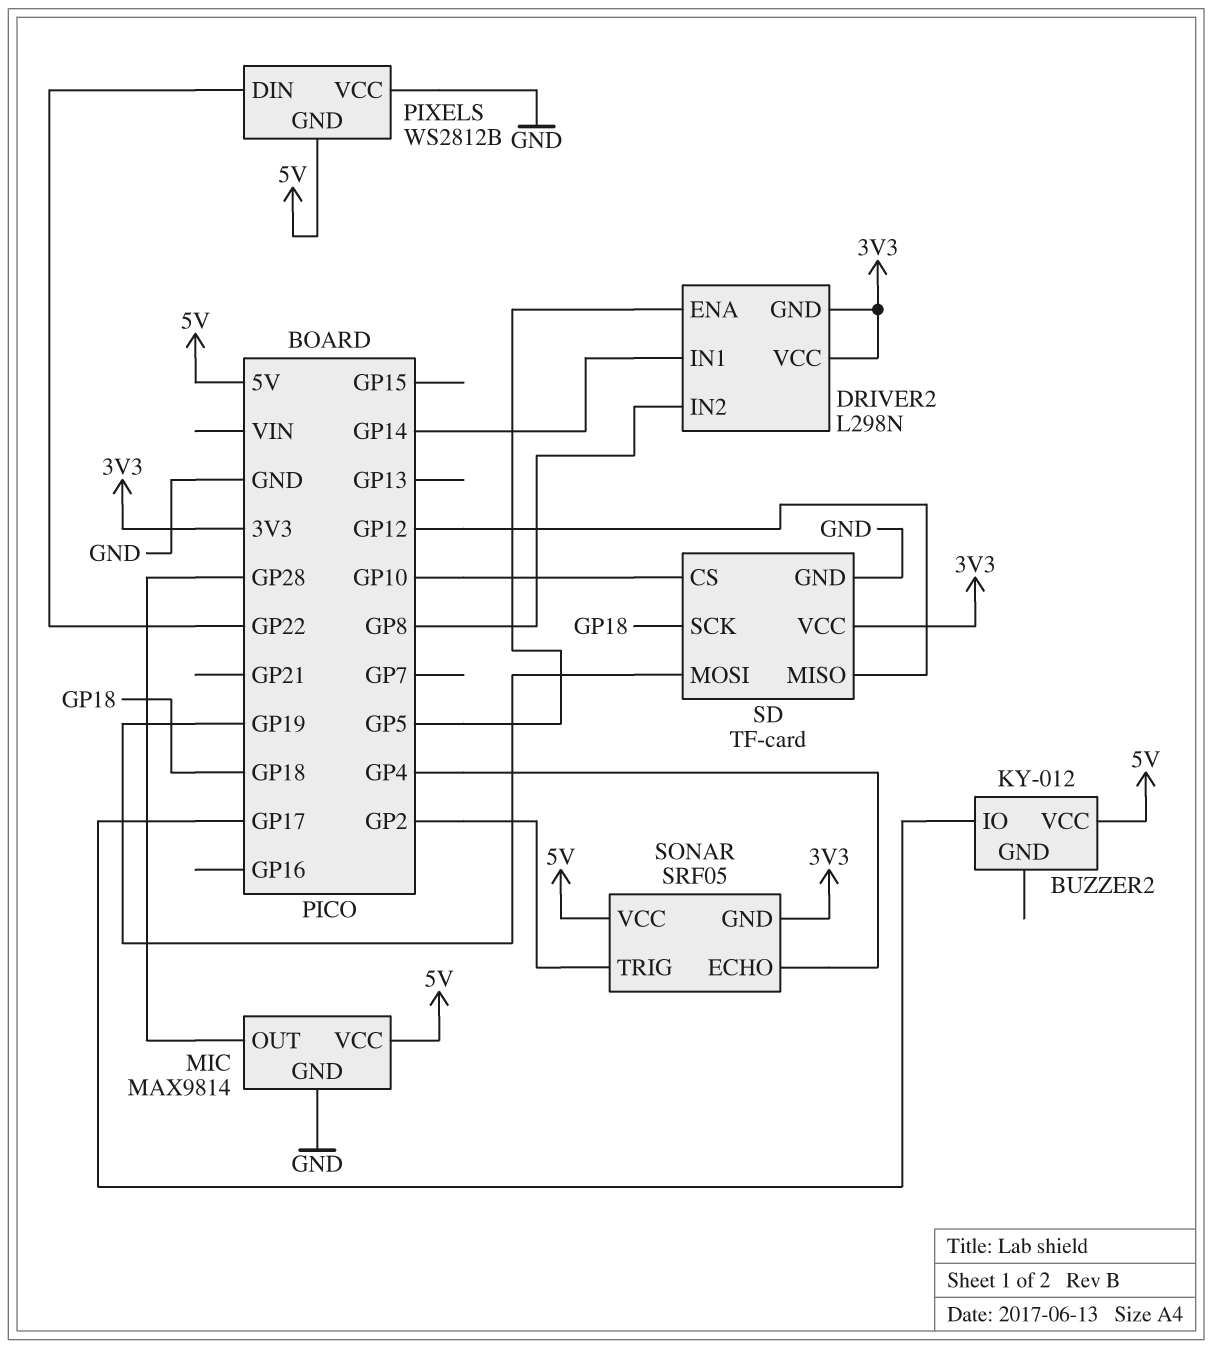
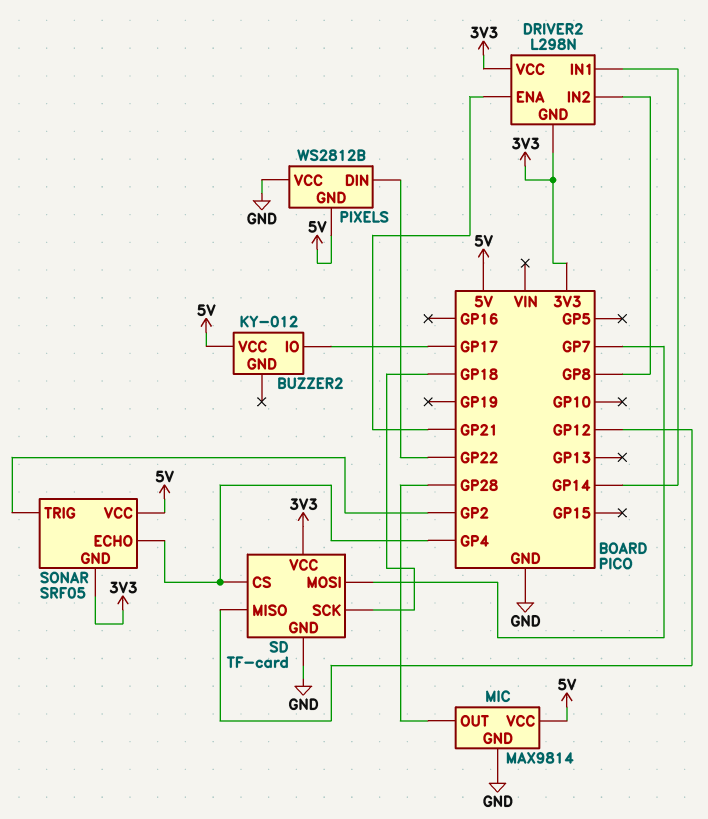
DRIVER2 pin ENA: GP5 -> GP21
SD pin CS: GP10 -> GP4
SD pin MOSI: GP19 -> GP7

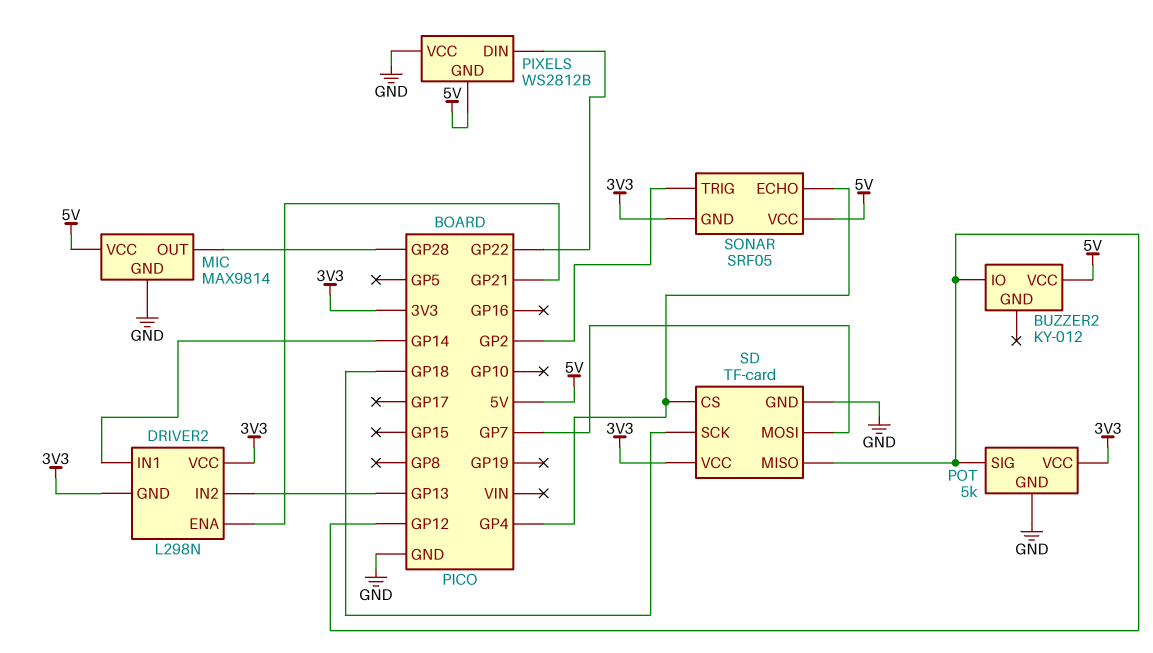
BUZZER2 pin IO: GP17 -> GP12
DRIVER2 pin IN2: GP8 -> GP13
POT: none -> 5k
POT pin GND: none -> GND
POT pin SIG: none -> GP12
POT pin VCC: none -> 3V3

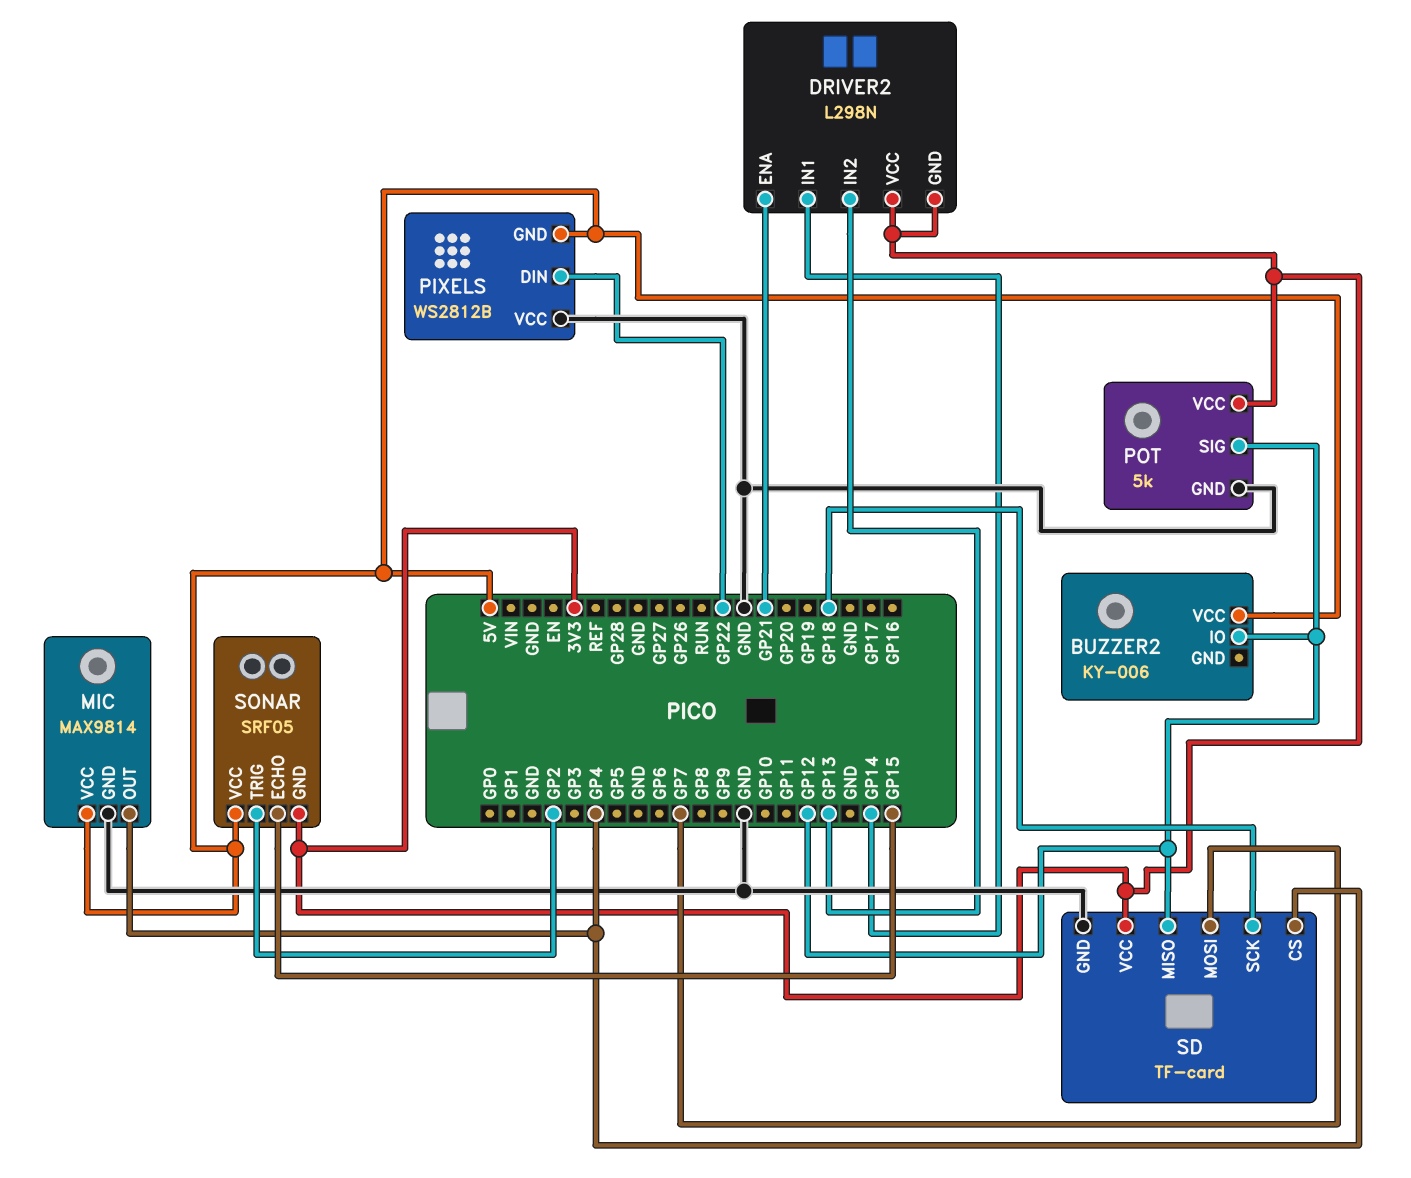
BUZZER2: KY-012 -> KY-006
MIC pin OUT: GP28 -> GP4
SONAR pin ECHO: GP4 -> GP15

